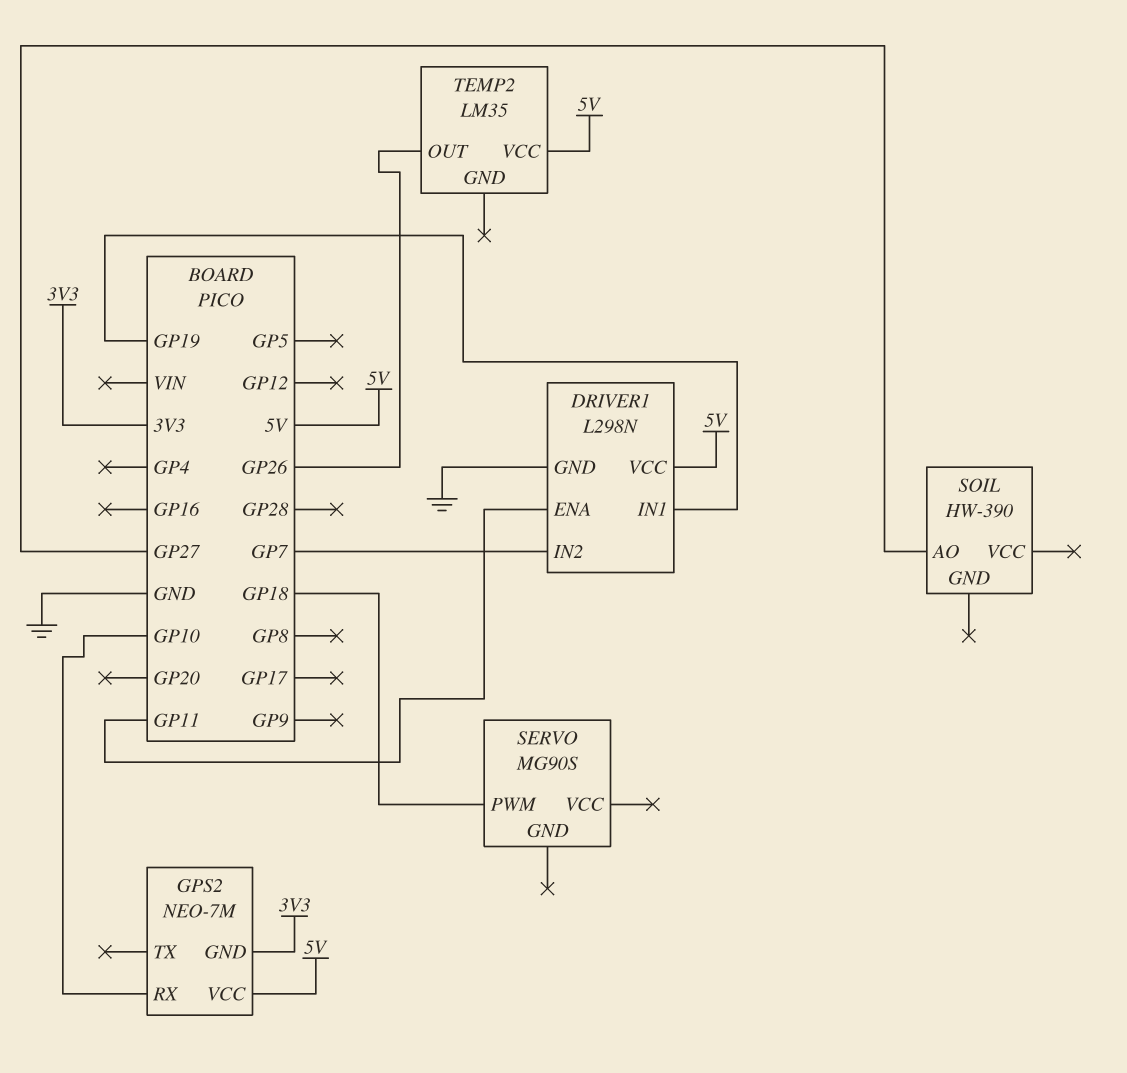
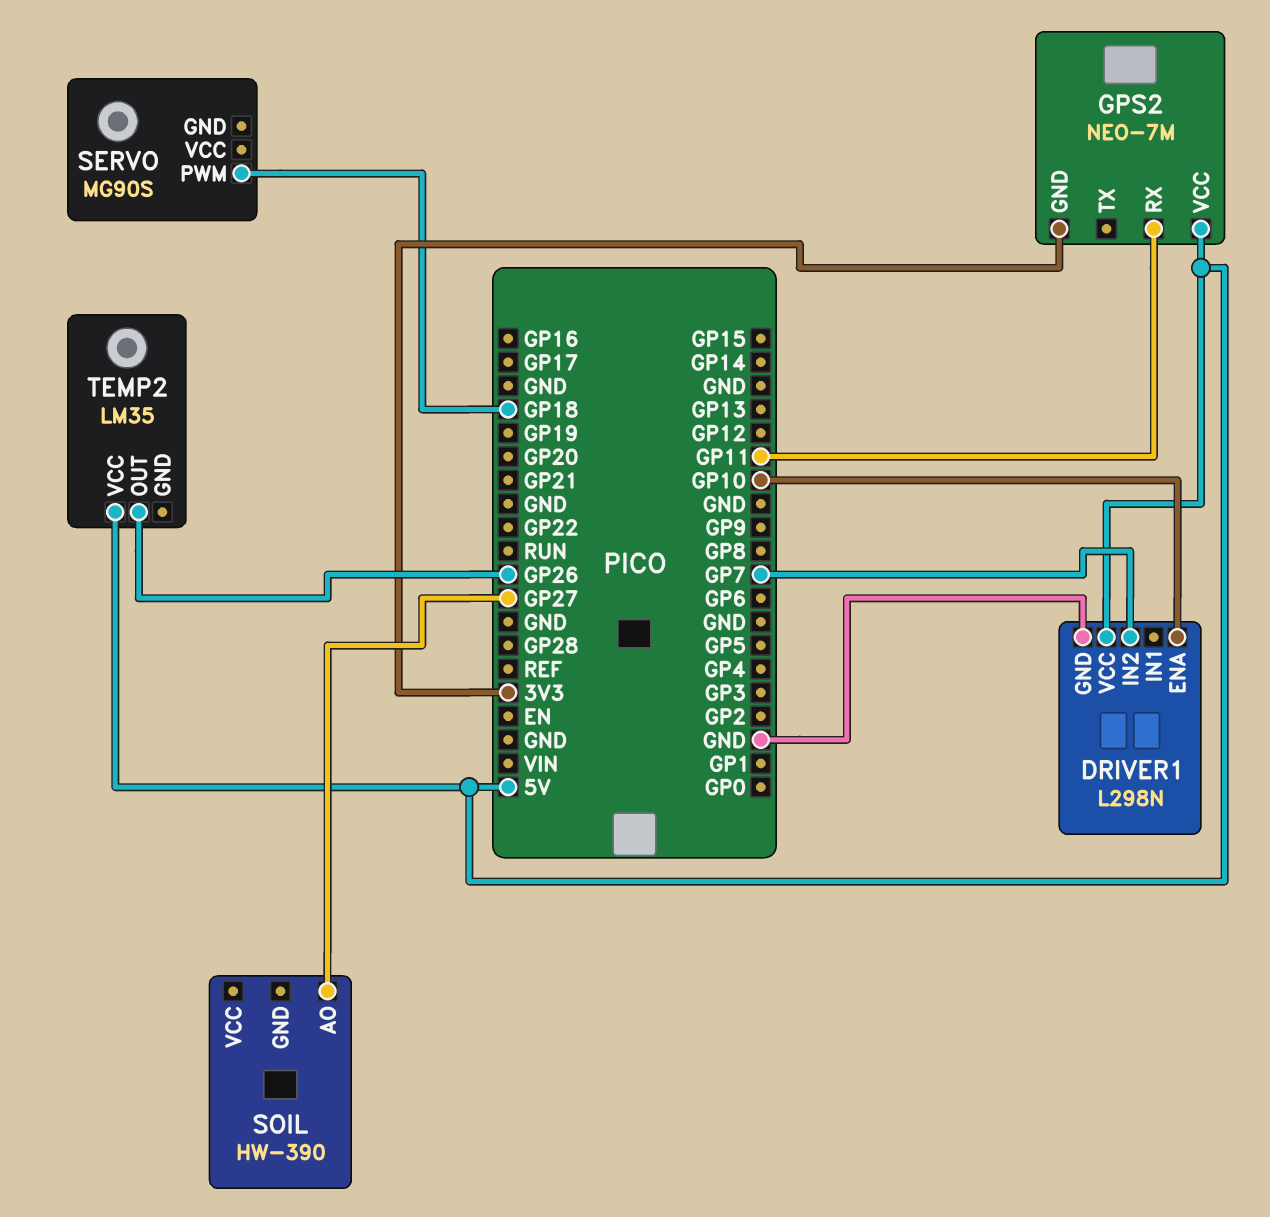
DRIVER1 pin ENA: GP11 -> GP10
DRIVER1 pin IN1: GP19 -> none
GPS2 pin RX: GP10 -> GP11

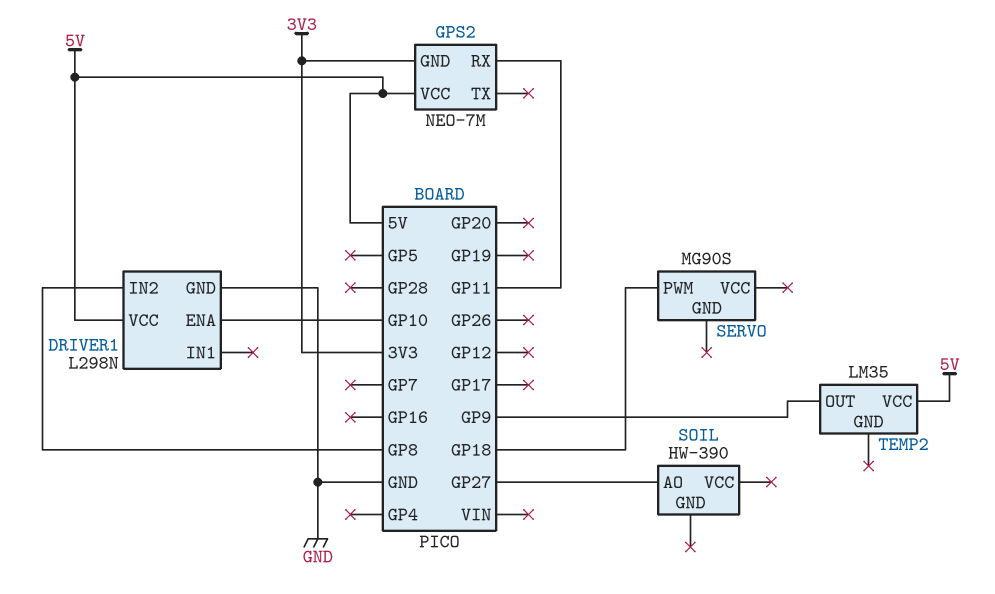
DRIVER1 pin IN2: GP7 -> GP8
TEMP2 pin OUT: GP26 -> GP9

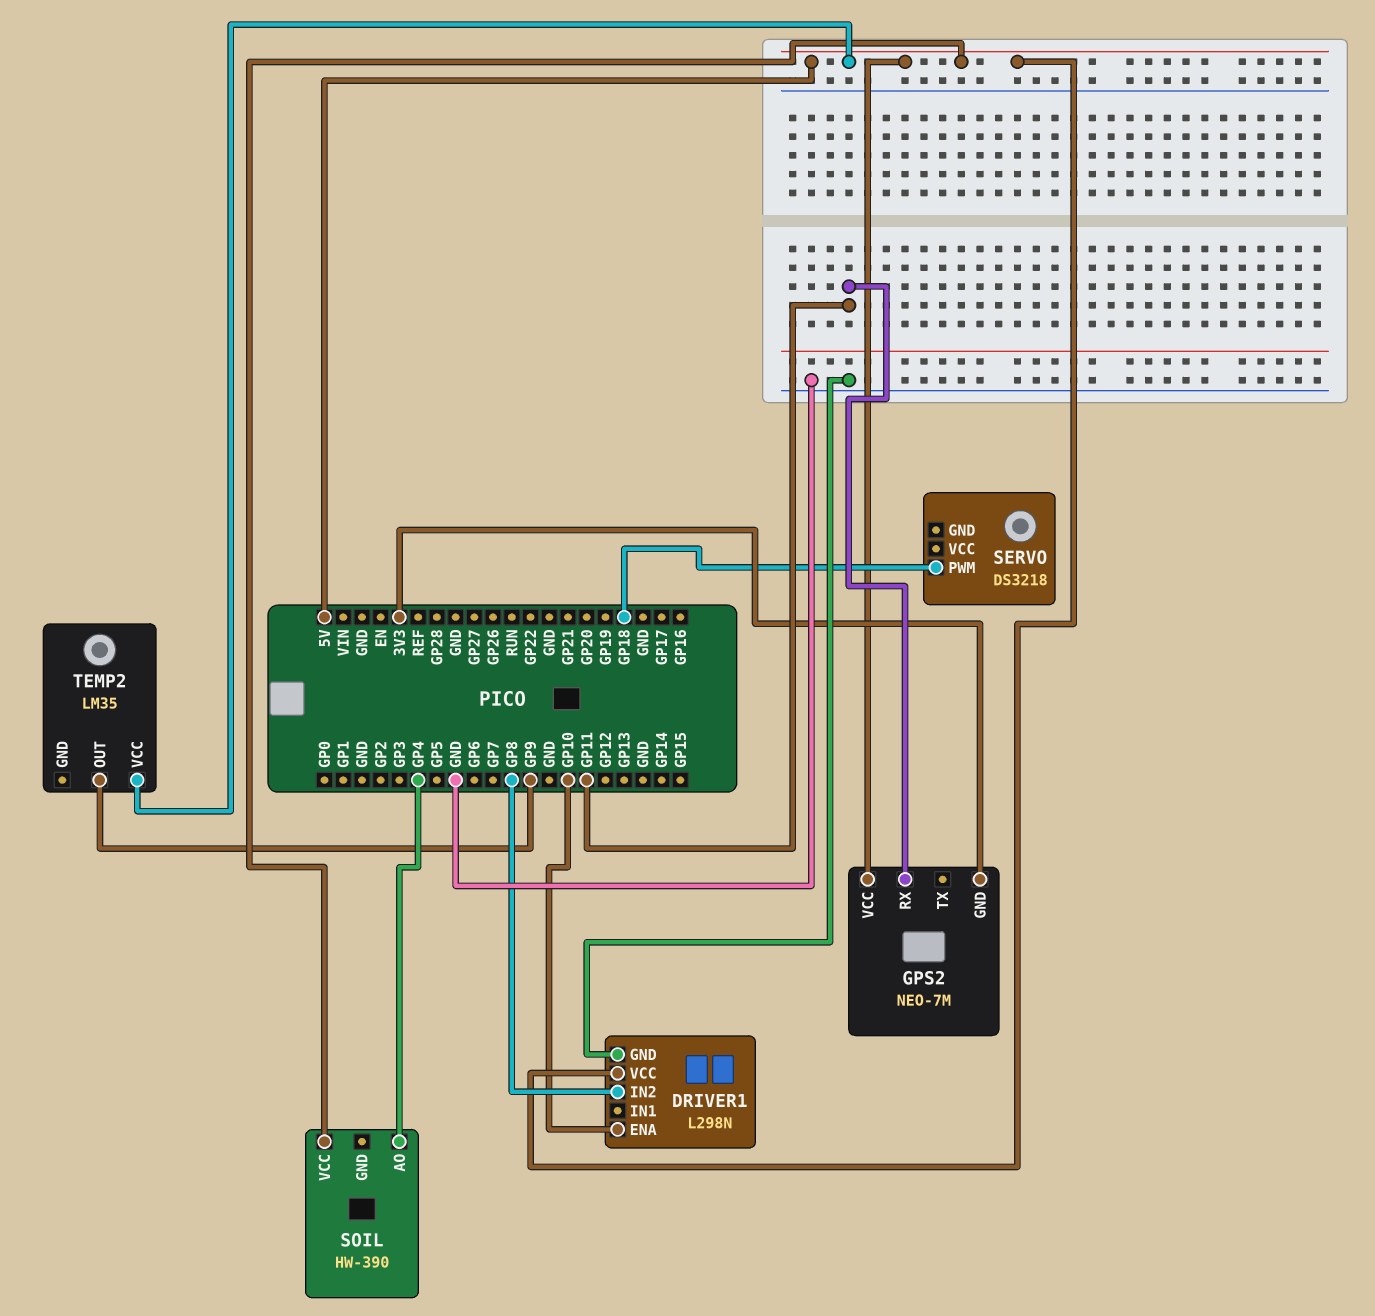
SERVO: MG90S -> DS3218
SOIL pin AO: GP27 -> GP4
SOIL pin VCC: none -> 5V

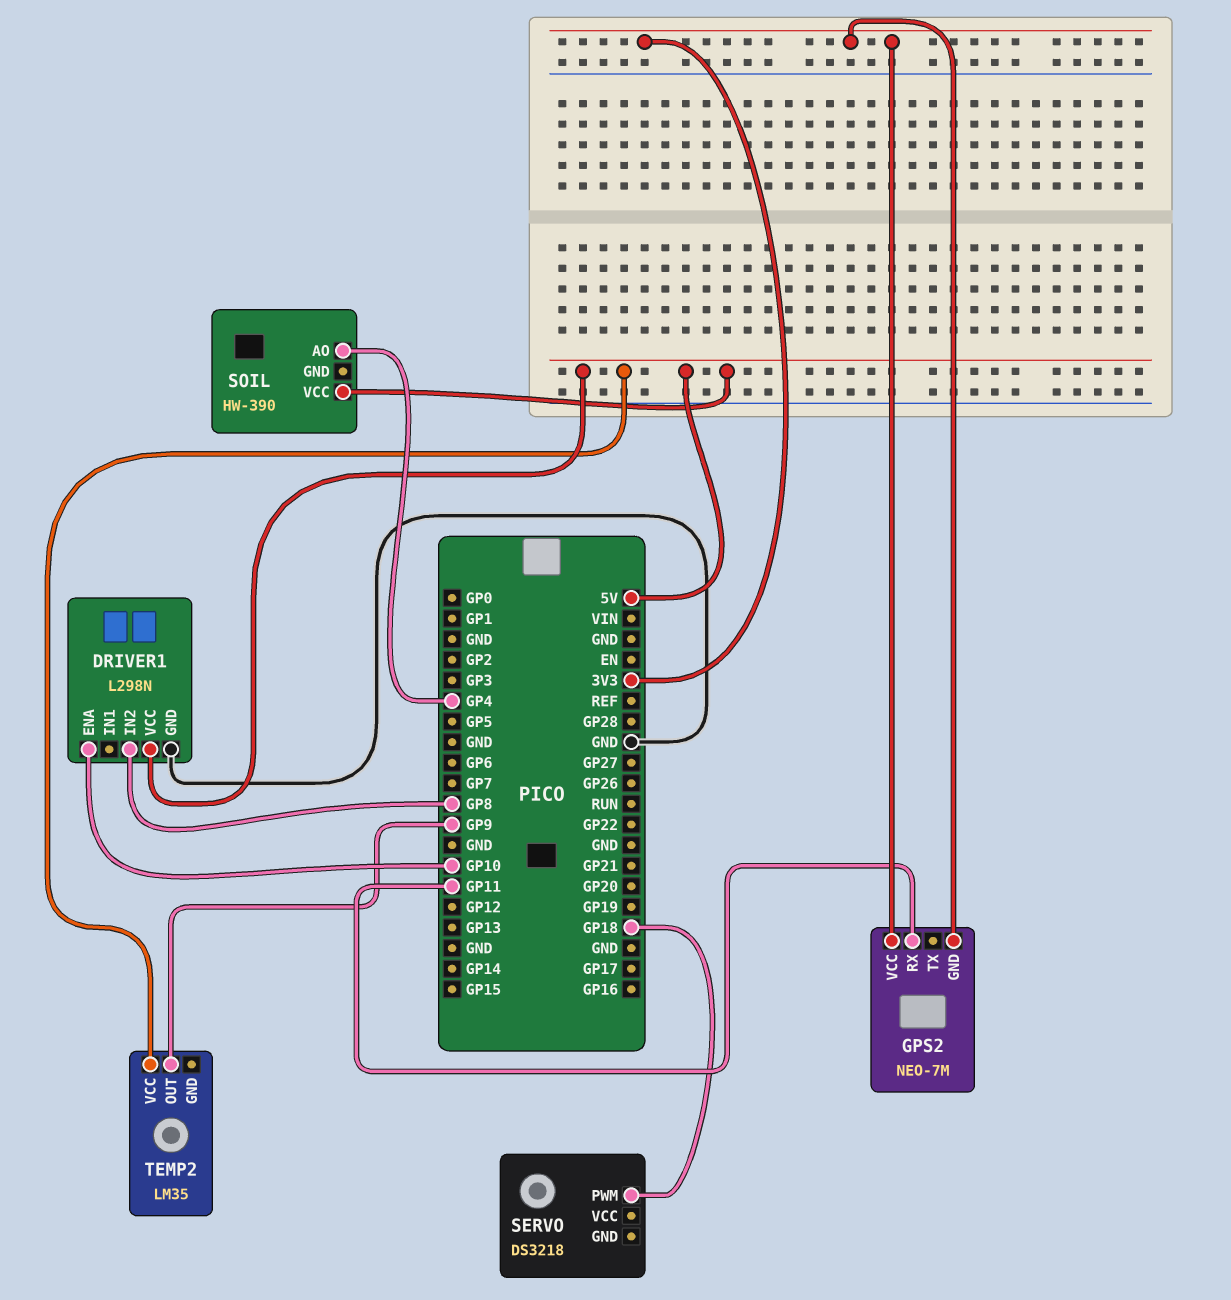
GPS2 pin VCC: 5V -> 3V3

